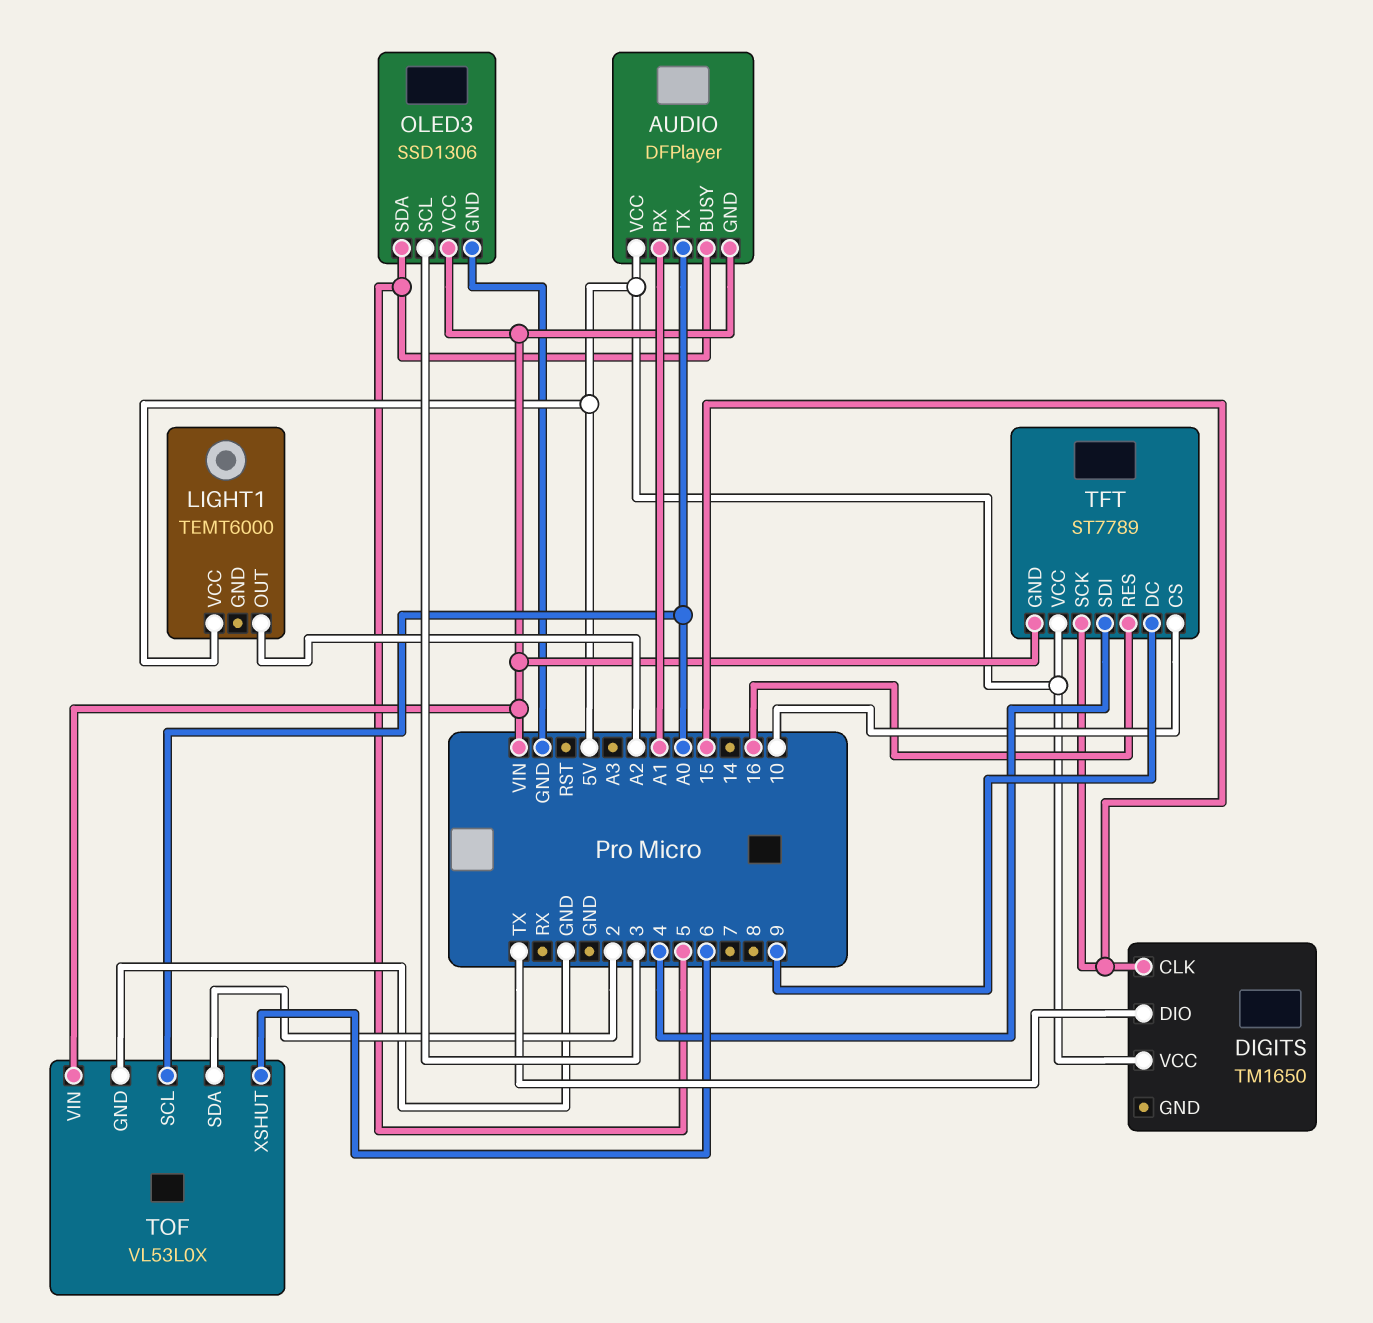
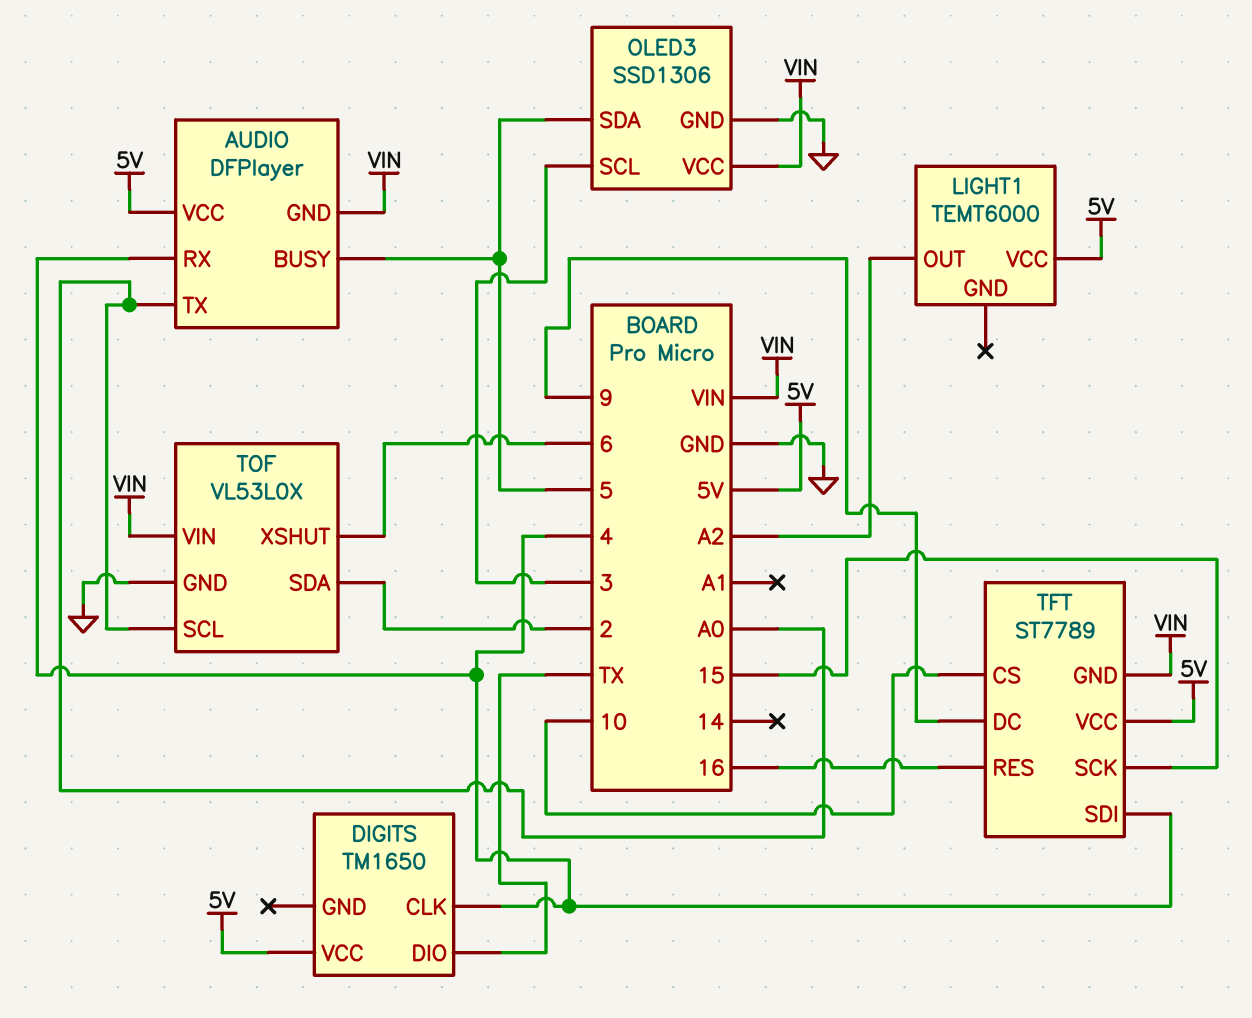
AUDIO pin RX: A1 -> 4
DIGITS pin CLK: 15 -> 4

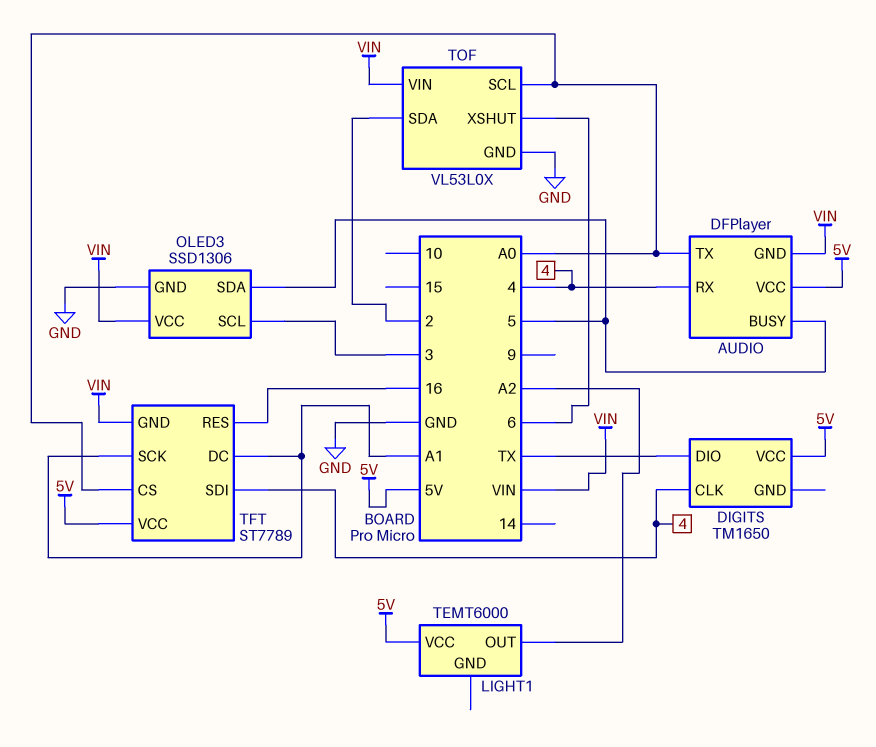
TFT pin CS: 10 -> A0
TFT pin DC: 9 -> A1
TFT pin SCK: 15 -> A1

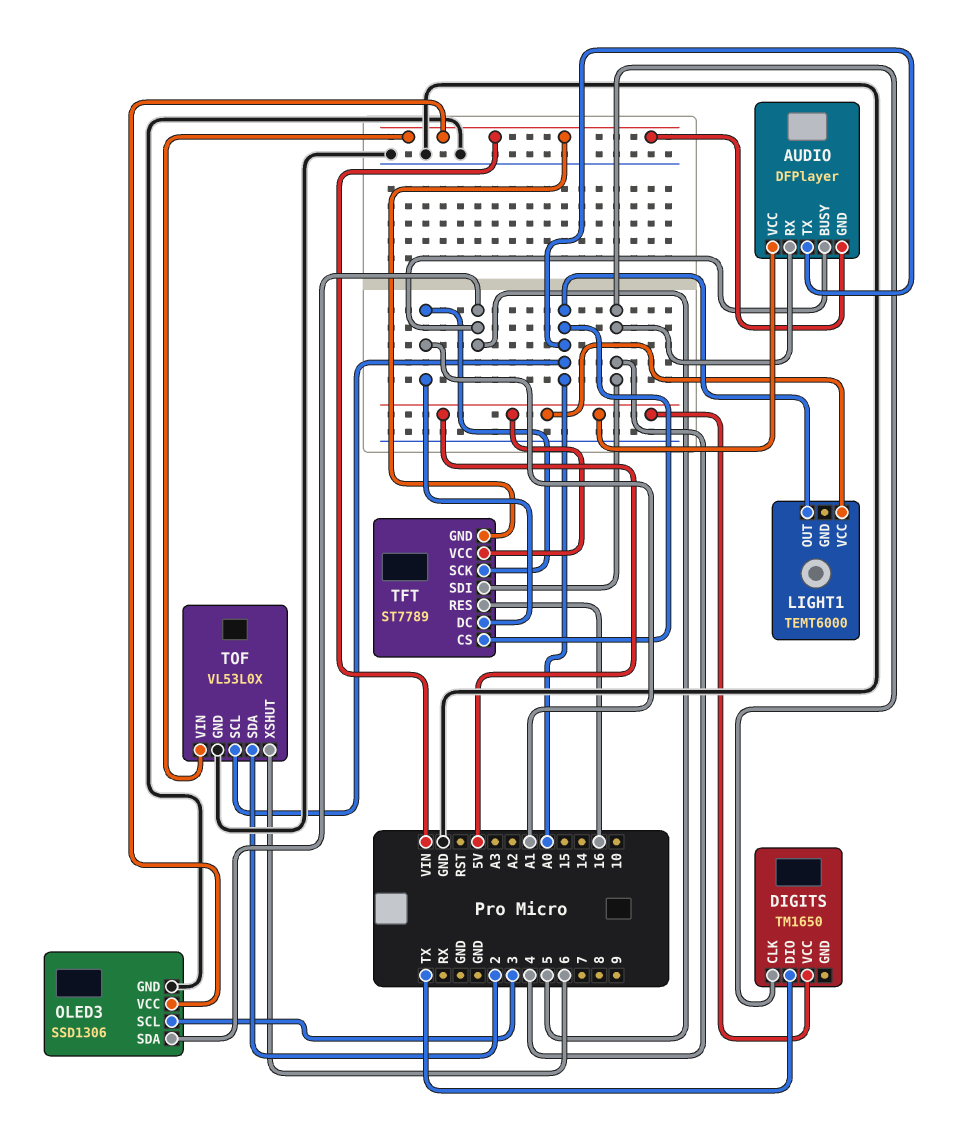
LIGHT1 pin OUT: A2 -> A0

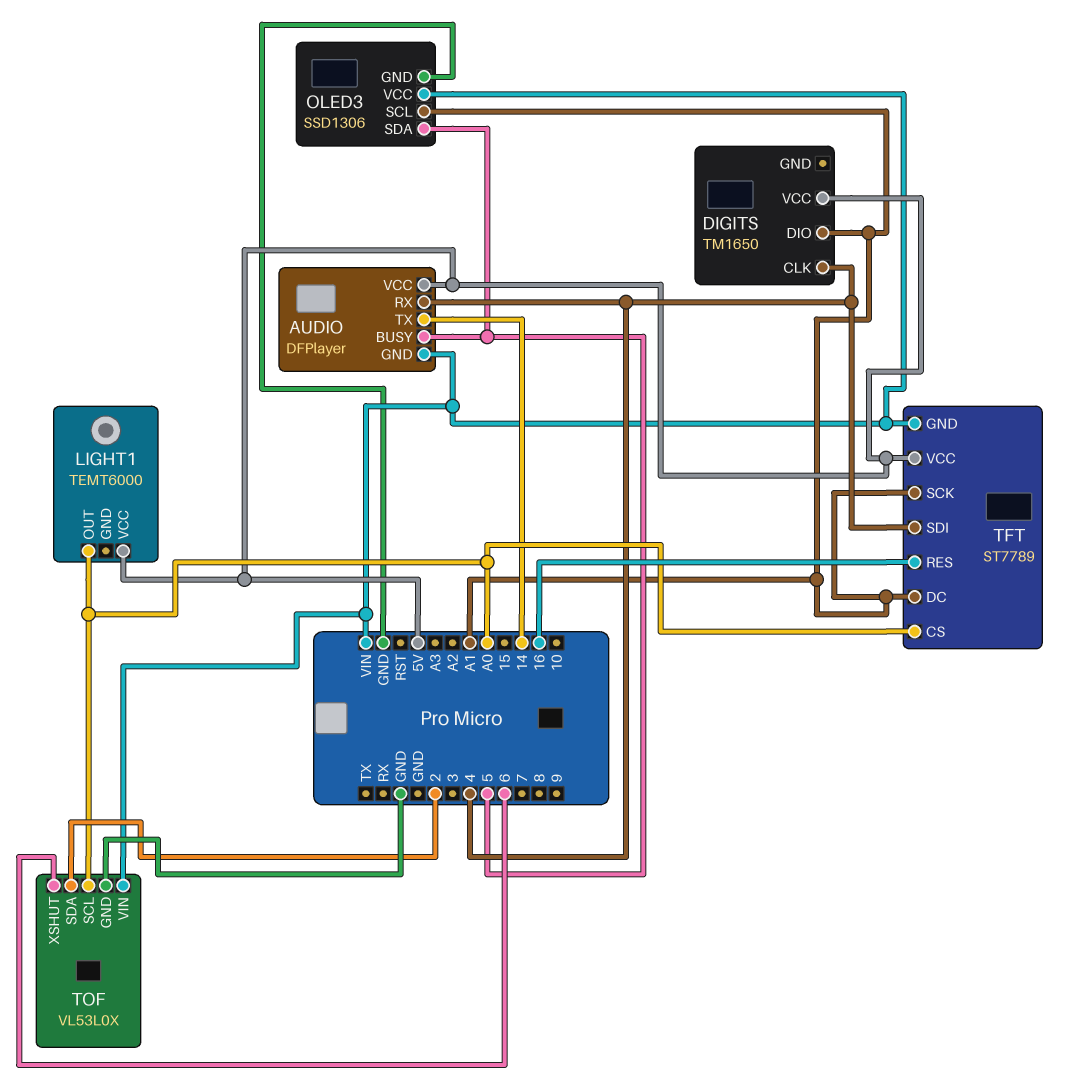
AUDIO pin TX: A0 -> 14
DIGITS pin DIO: TX -> A1
OLED3 pin SCL: 3 -> A1

